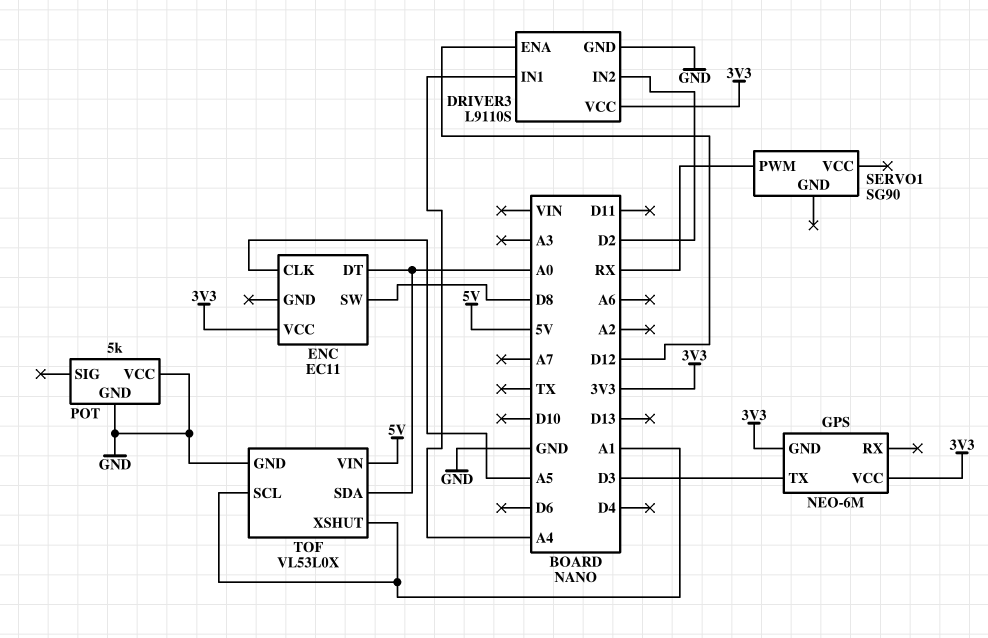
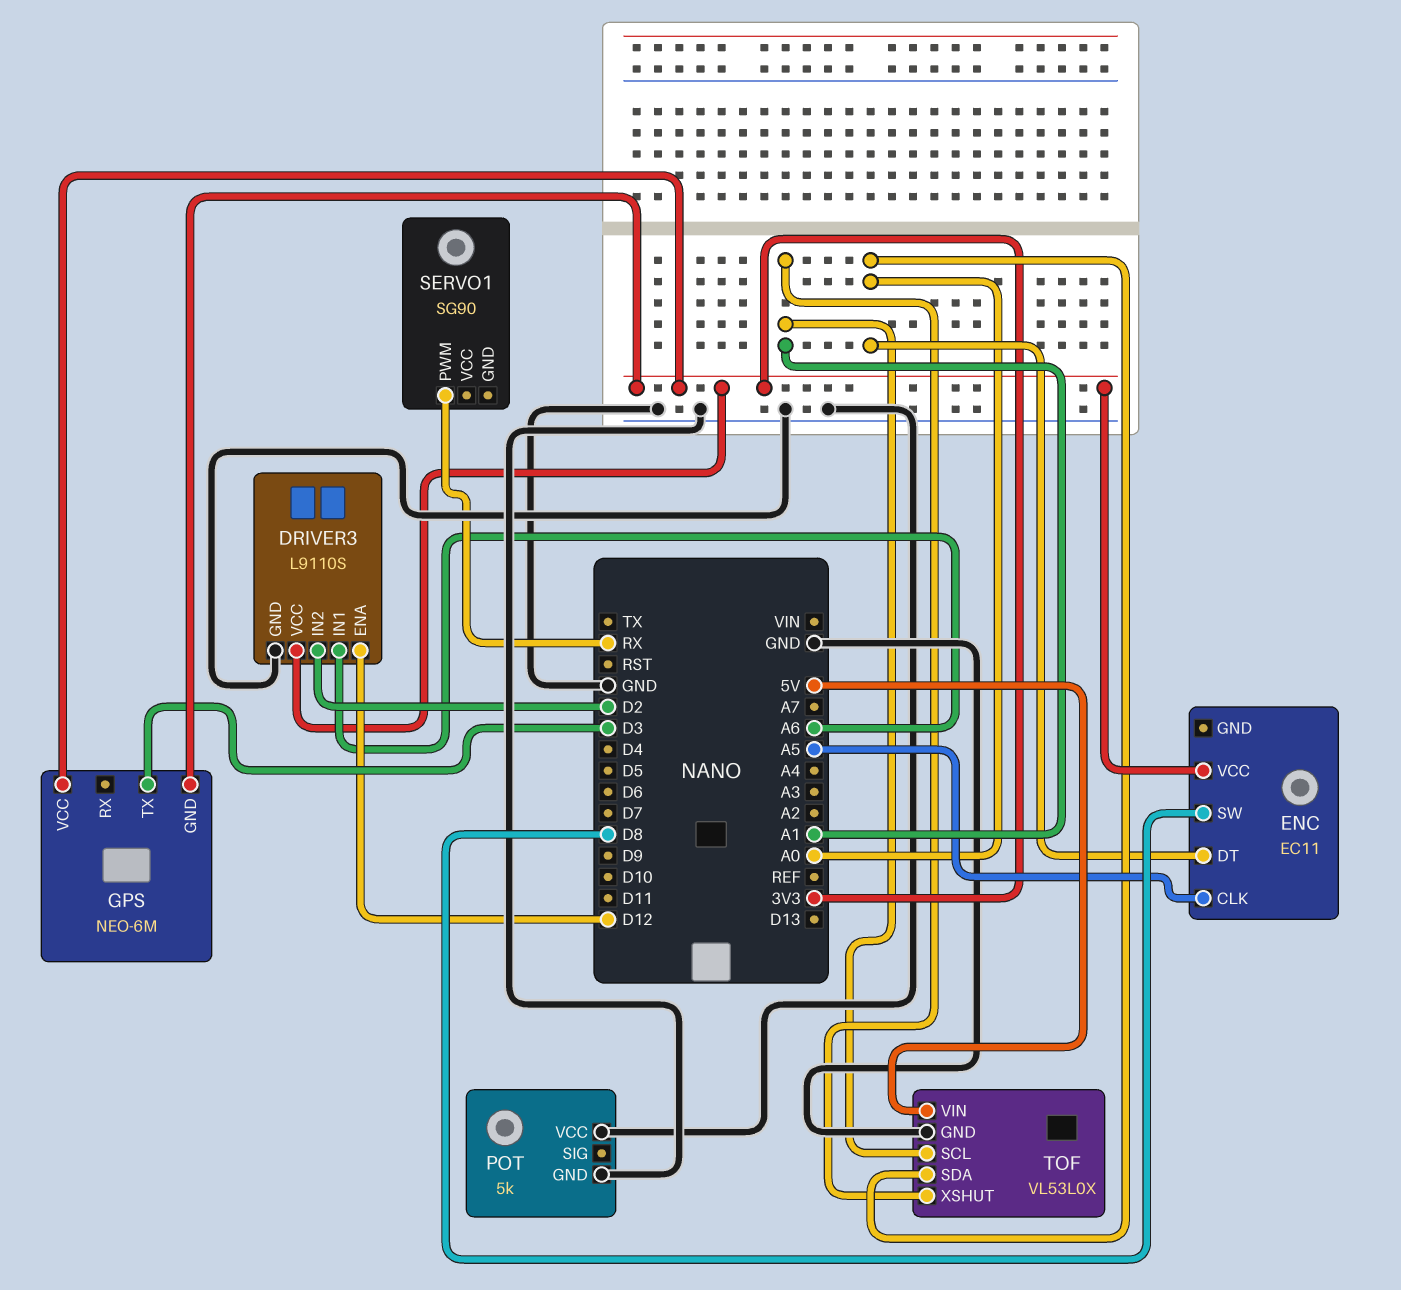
DRIVER3 pin IN1: A4 -> A6

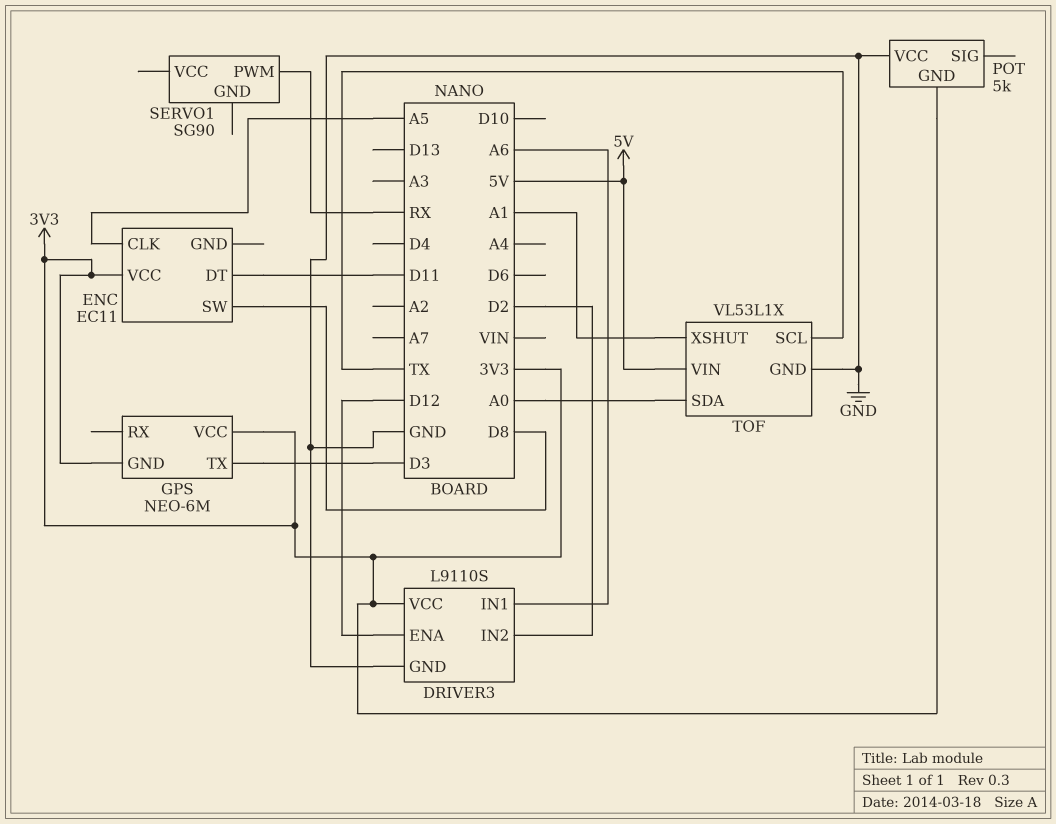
ENC pin DT: A0 -> D11
POT pin GND: GND -> 3V3
TOF: VL53L0X -> VL53L1X
TOF pin SCL: A1 -> TX

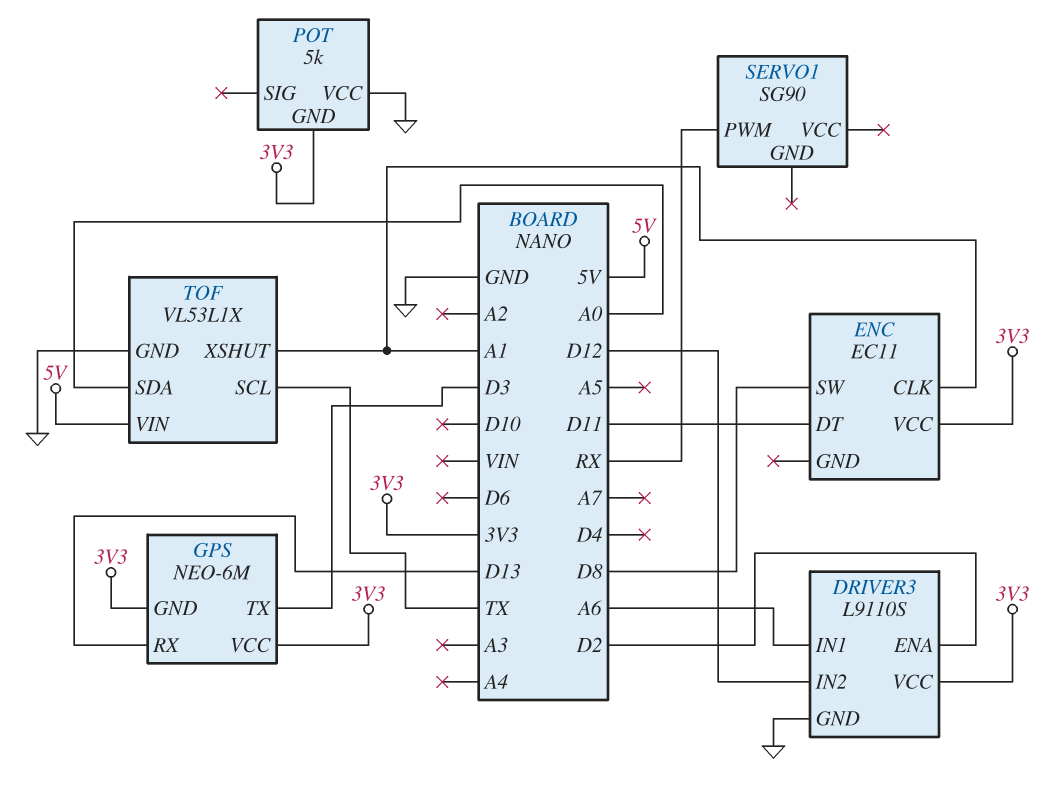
DRIVER3 pin ENA: D12 -> D2
DRIVER3 pin IN2: D2 -> D12
ENC pin CLK: A5 -> A1
GPS pin RX: none -> D13

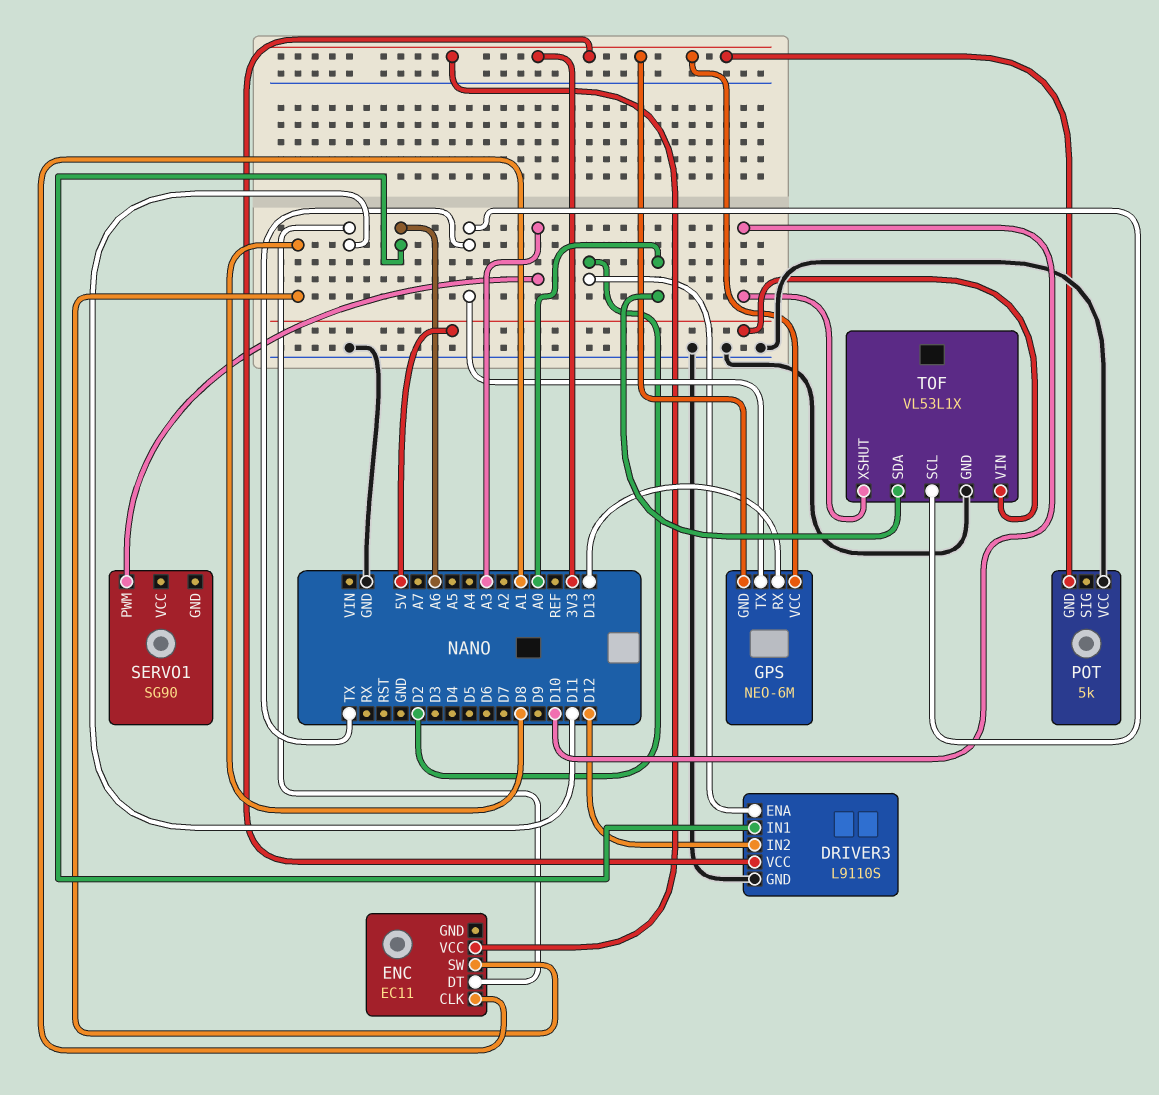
GPS pin TX: D3 -> TX
SERVO1 pin PWM: RX -> A3
TOF pin XSHUT: A1 -> D10

